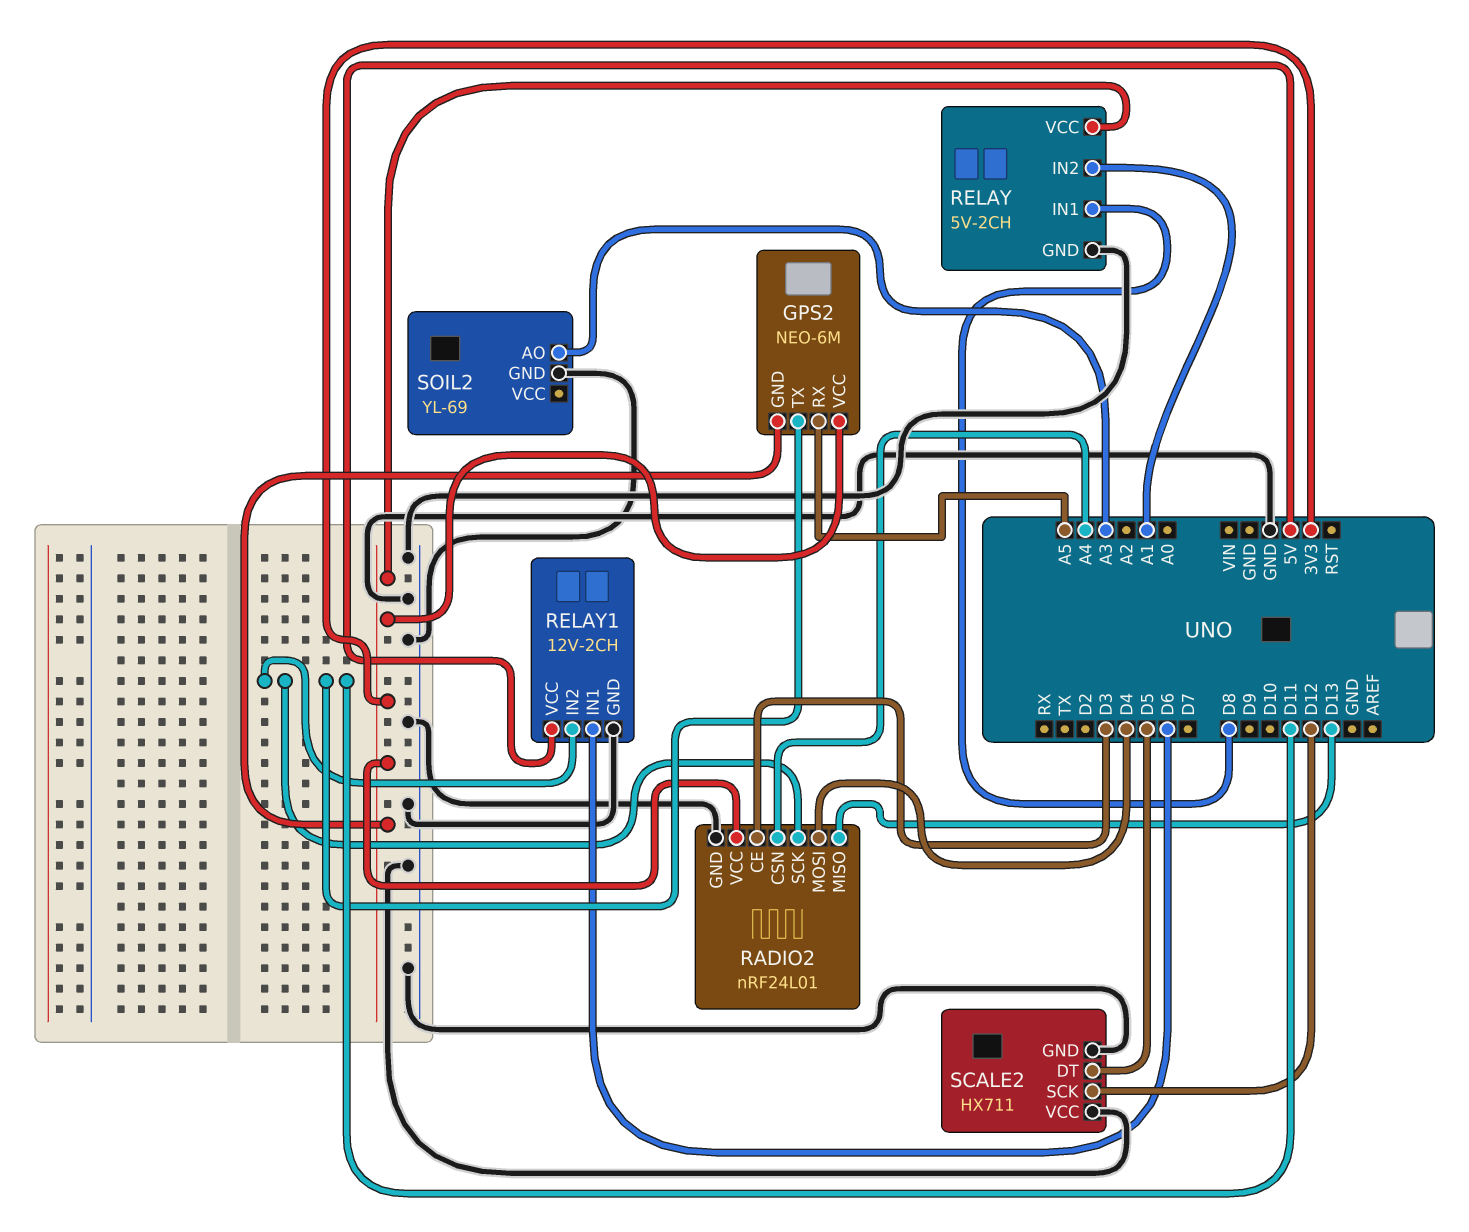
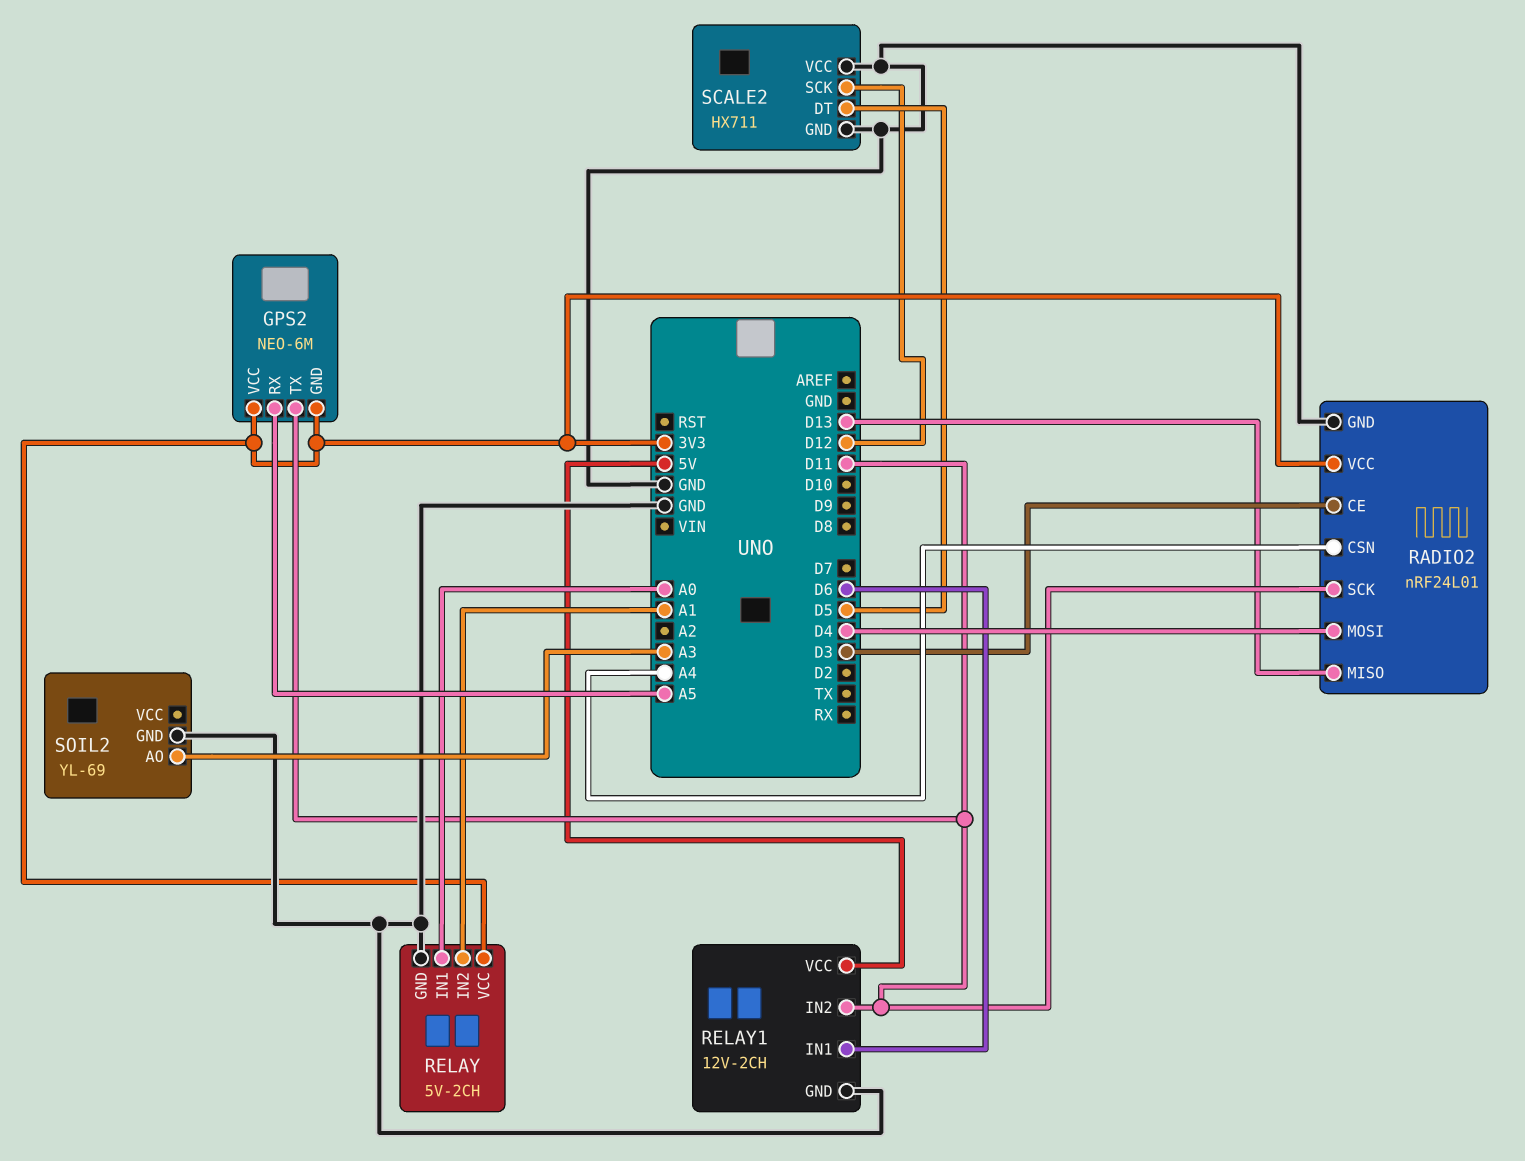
RELAY pin IN1: D8 -> A0

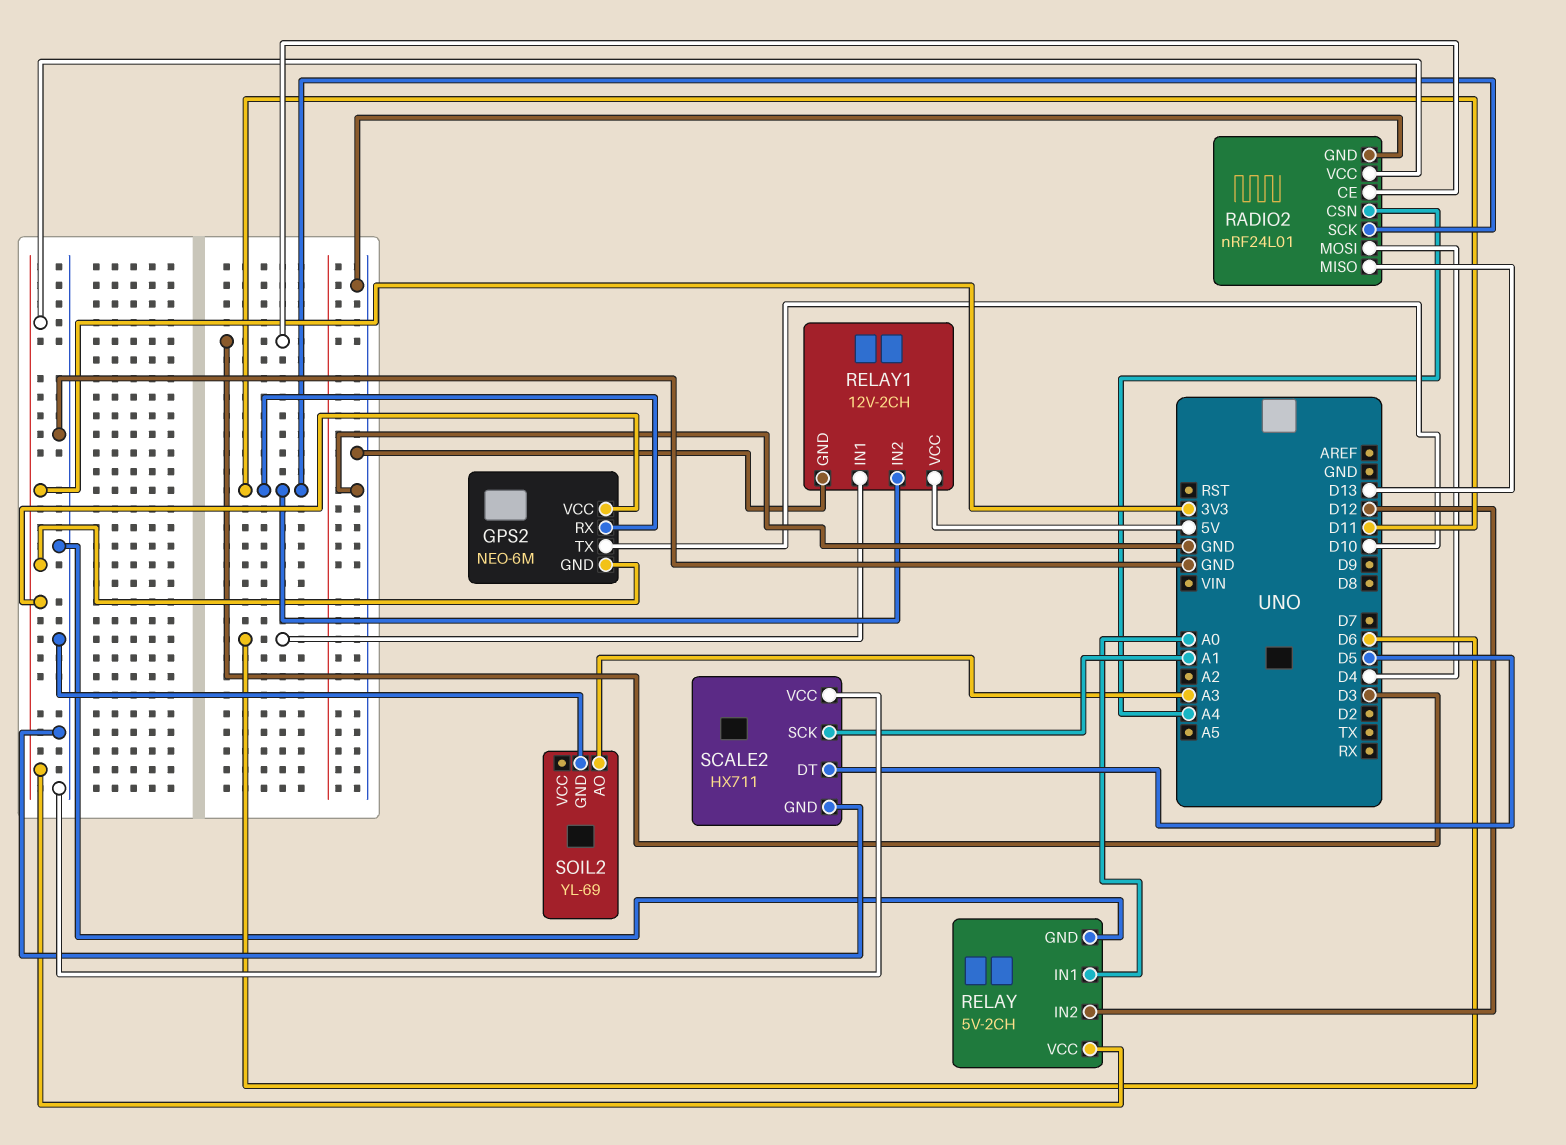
GPS2 pin RX: A5 -> D11
GPS2 pin TX: D11 -> D10
RELAY pin IN2: A1 -> D12
SCALE2 pin SCK: D12 -> A1

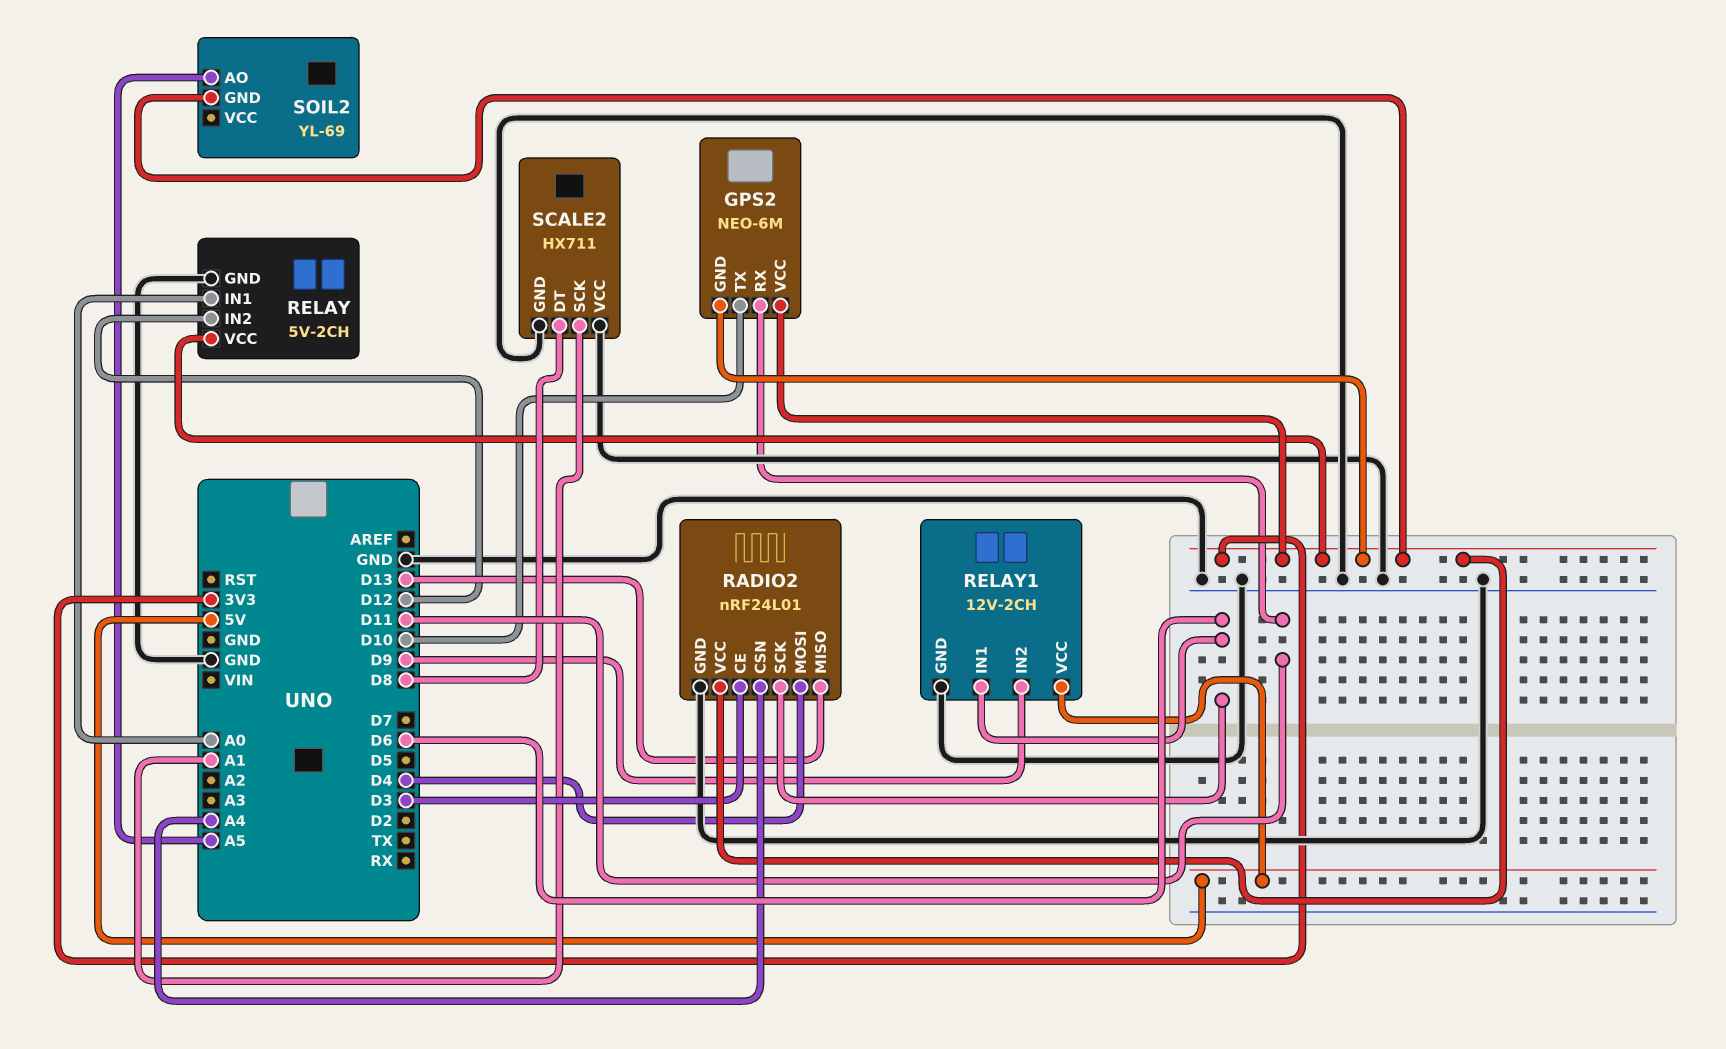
RADIO2 pin SCK: D11 -> D6
RELAY1 pin IN2: D11 -> D9
SCALE2 pin DT: D5 -> D8
SOIL2 pin AO: A3 -> A5
SOIL2 pin GND: GND -> 3V3

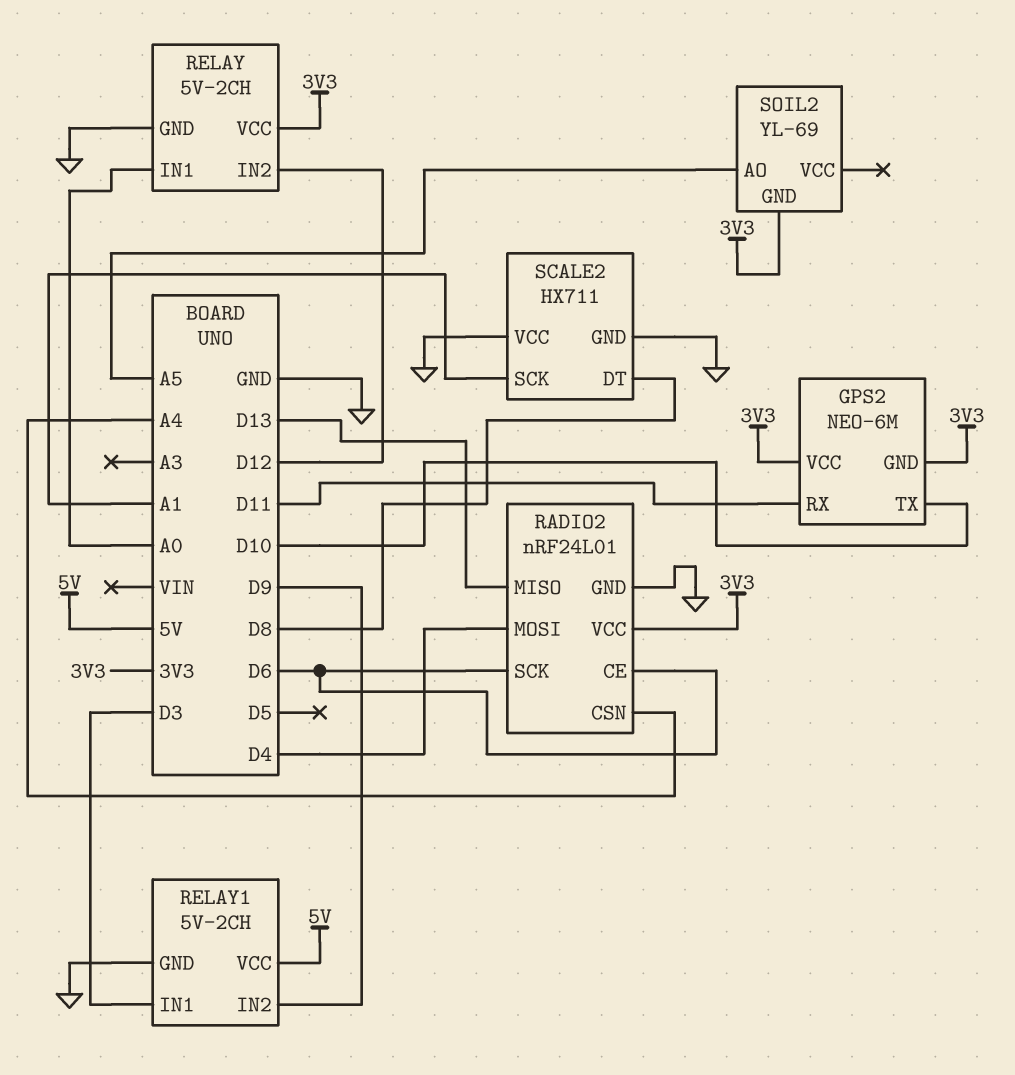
RADIO2 pin CE: D3 -> D6
RELAY1: 12V-2CH -> 5V-2CH
RELAY1 pin IN1: D6 -> D3

